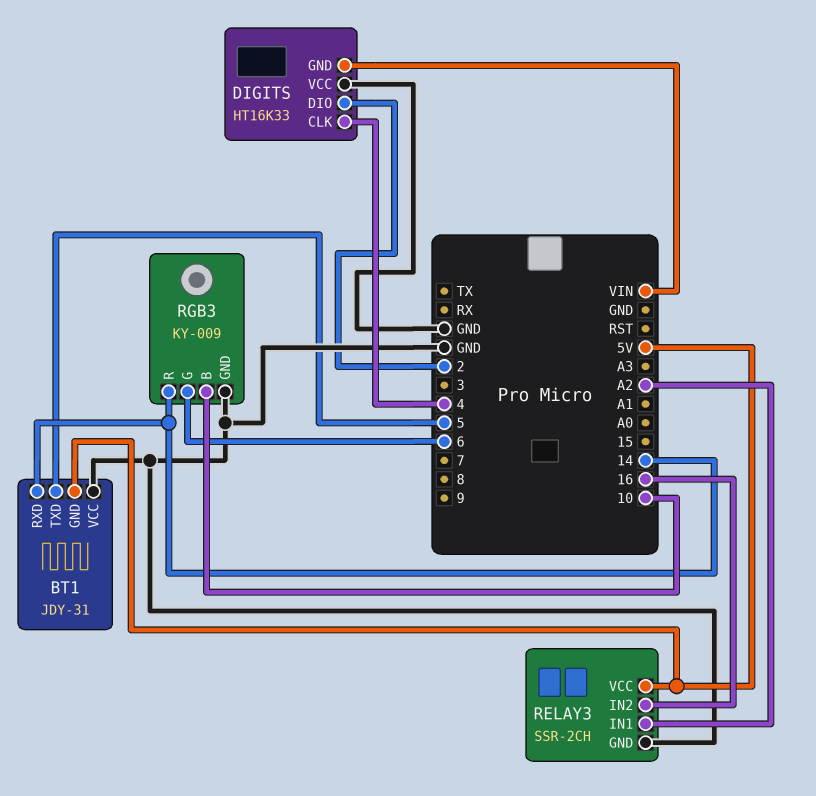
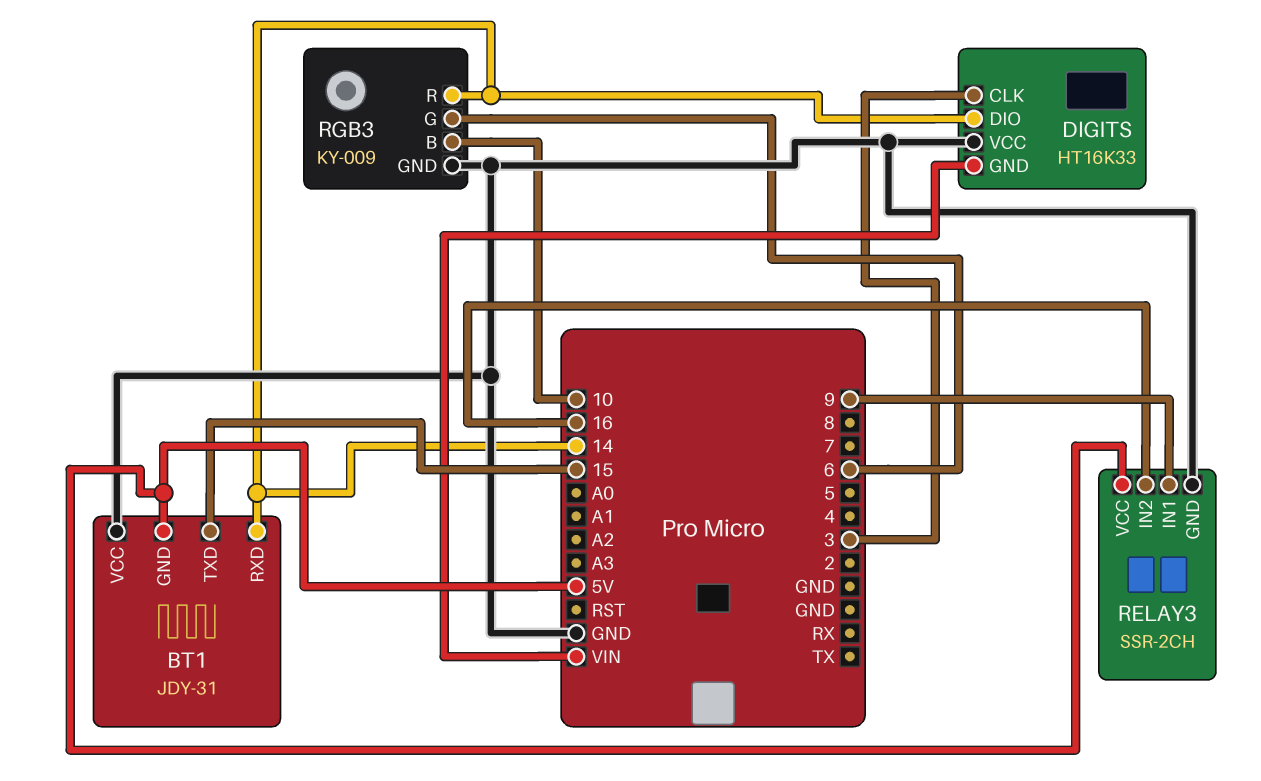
BT1 pin TXD: 5 -> 15
DIGITS pin CLK: 4 -> 3
DIGITS pin DIO: 2 -> 14
RELAY3 pin IN1: A2 -> 9

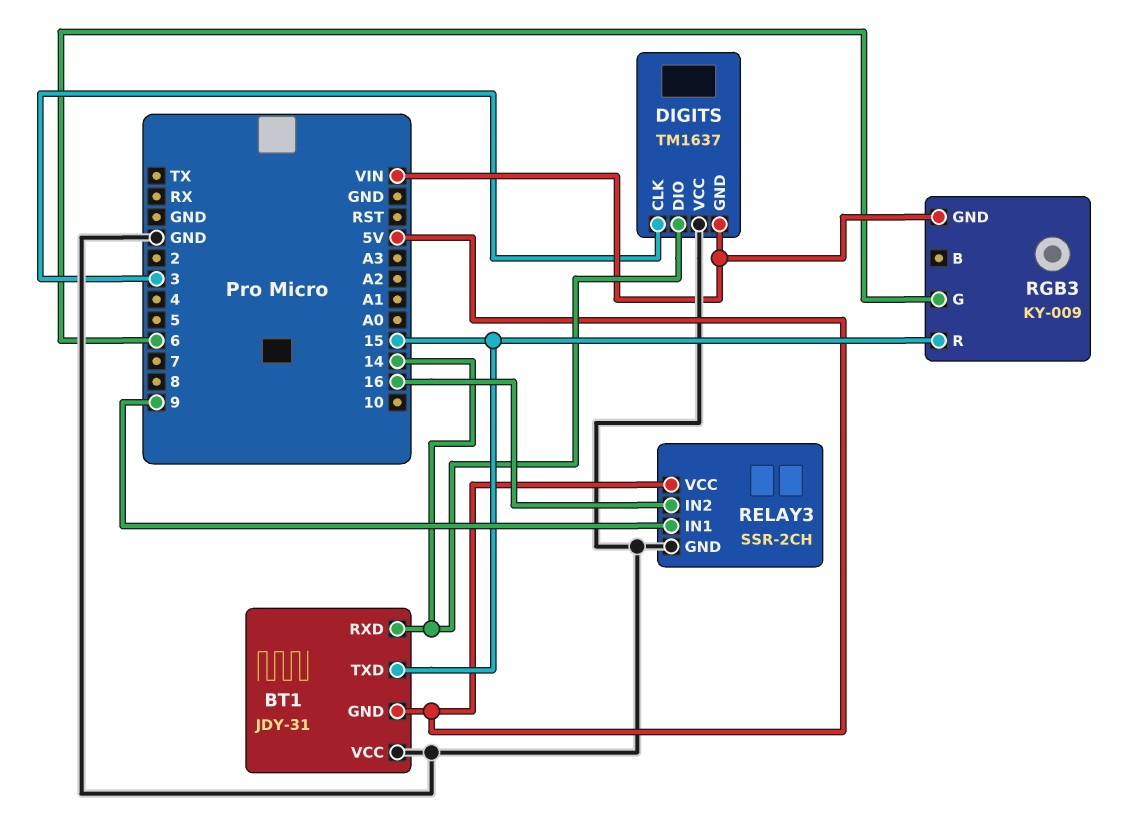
DIGITS: HT16K33 -> TM1637
RGB3 pin B: 10 -> none
RGB3 pin GND: GND -> VIN
RGB3 pin R: 14 -> 15

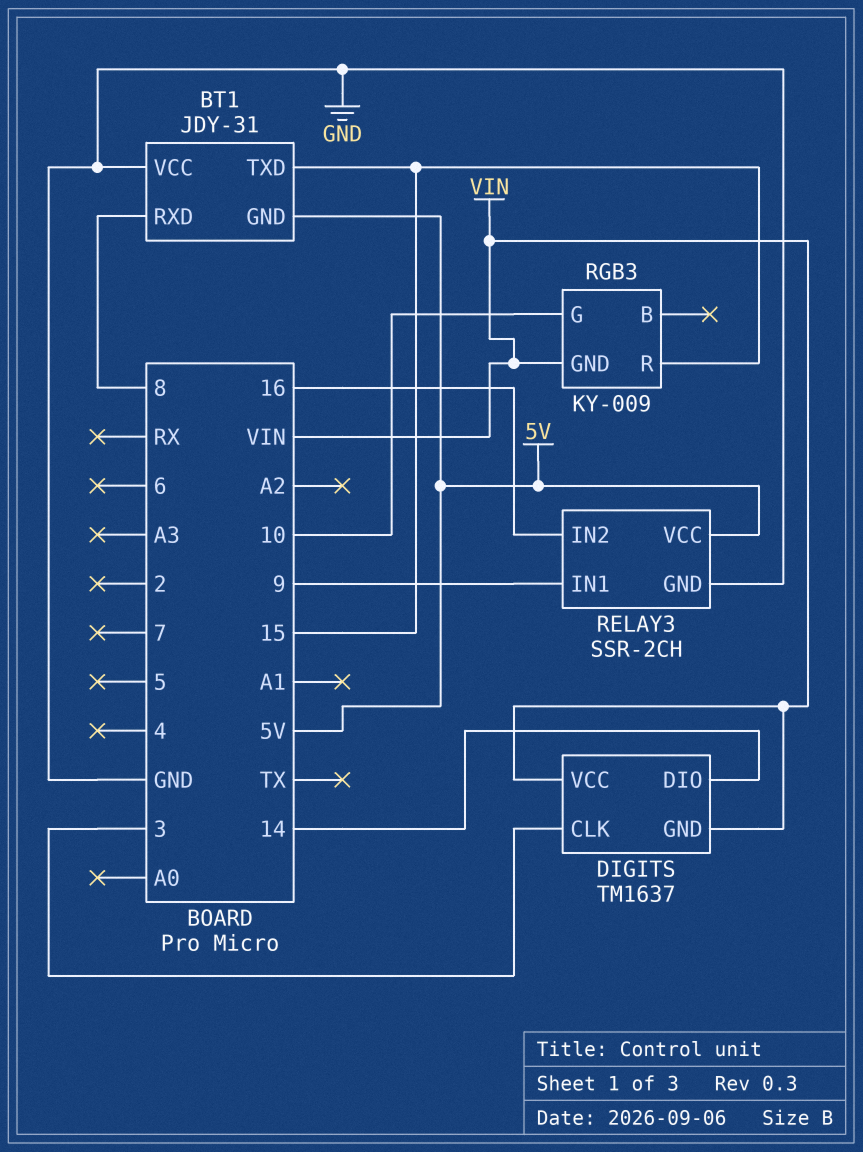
BT1 pin RXD: 14 -> 8
DIGITS pin VCC: GND -> VIN
RGB3 pin G: 6 -> 10

